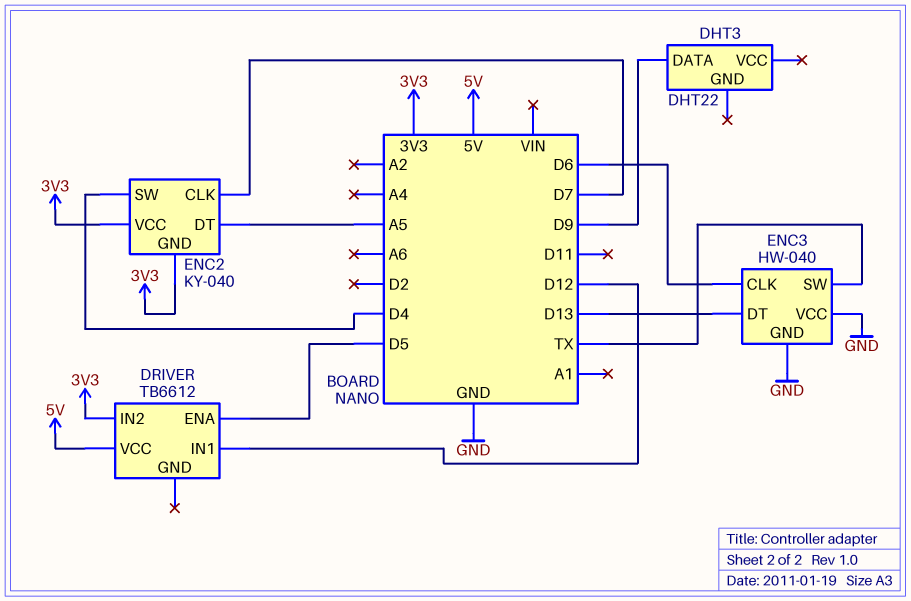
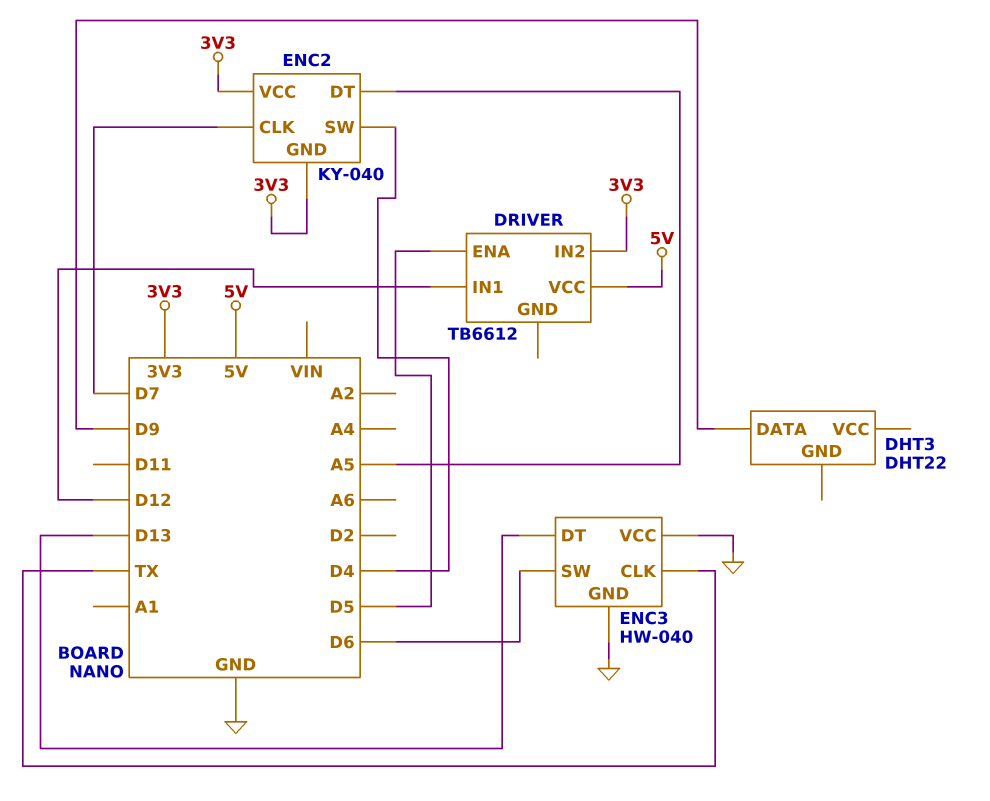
ENC3 pin CLK: D6 -> TX
ENC3 pin SW: TX -> D6

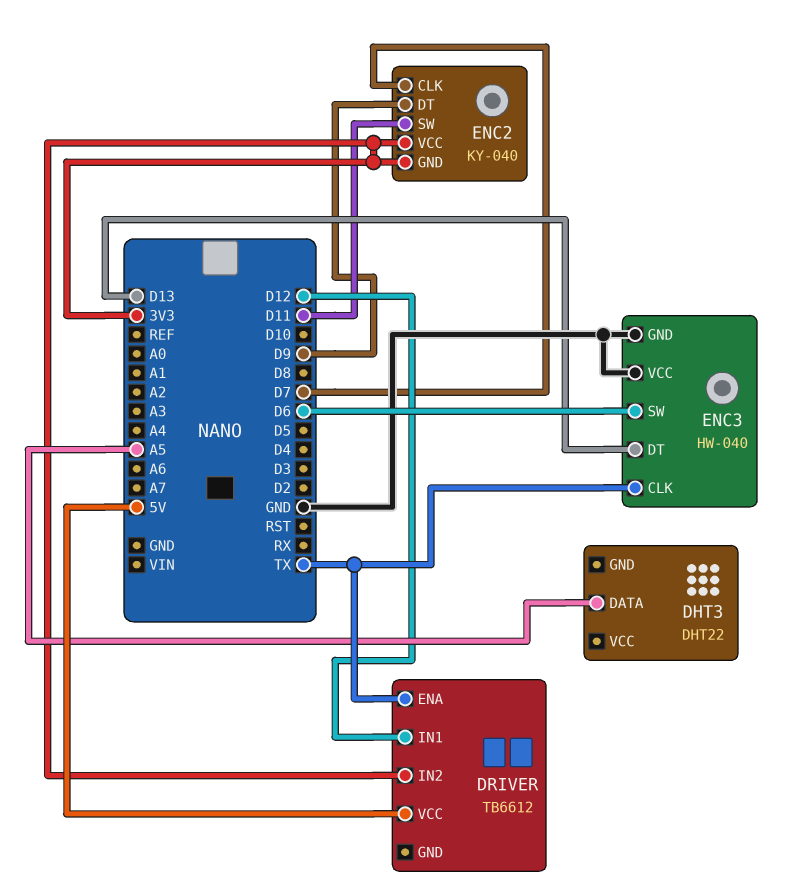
DHT3 pin DATA: D9 -> A5
DRIVER pin ENA: D5 -> TX
ENC2 pin DT: A5 -> D9
ENC2 pin SW: D4 -> D11

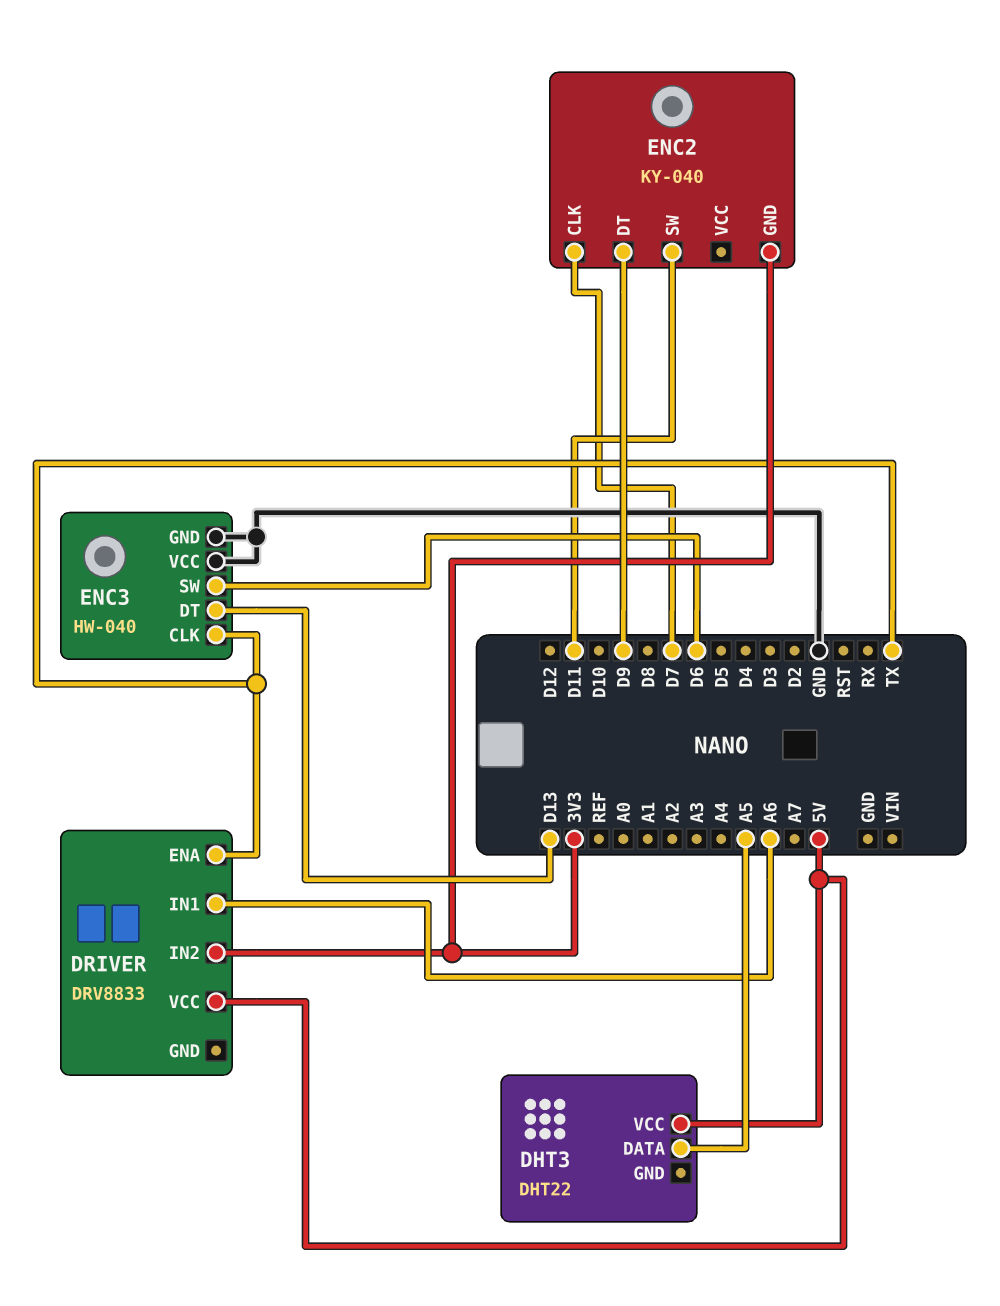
DHT3 pin VCC: none -> 5V
DRIVER: TB6612 -> DRV8833
DRIVER pin IN1: D12 -> A6
ENC2 pin VCC: 3V3 -> none

